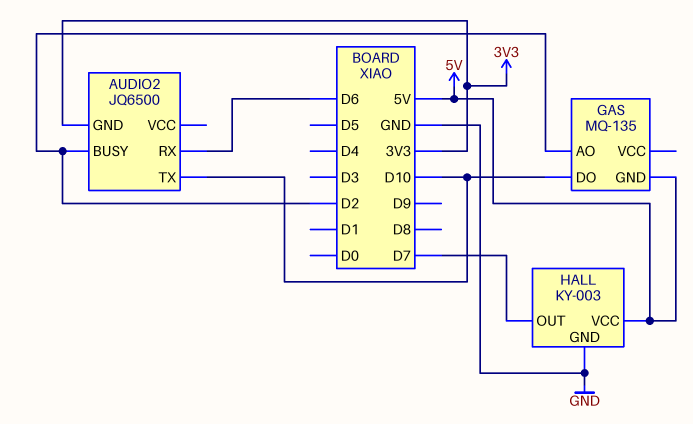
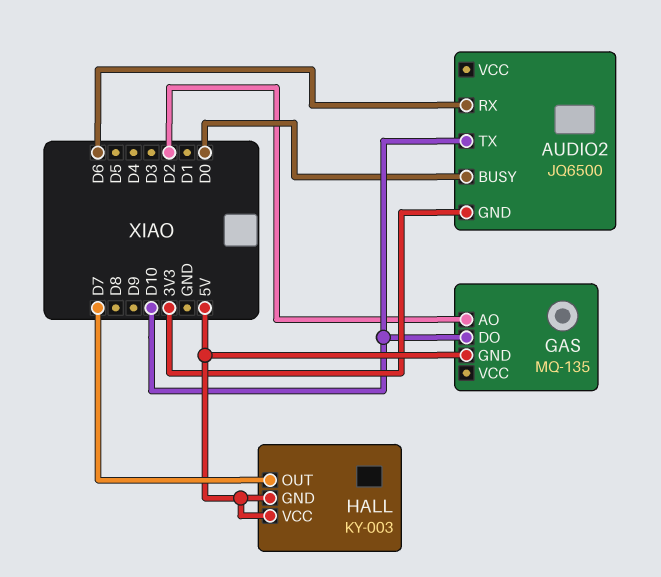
AUDIO2 pin BUSY: D2 -> D0
HALL pin GND: GND -> 5V

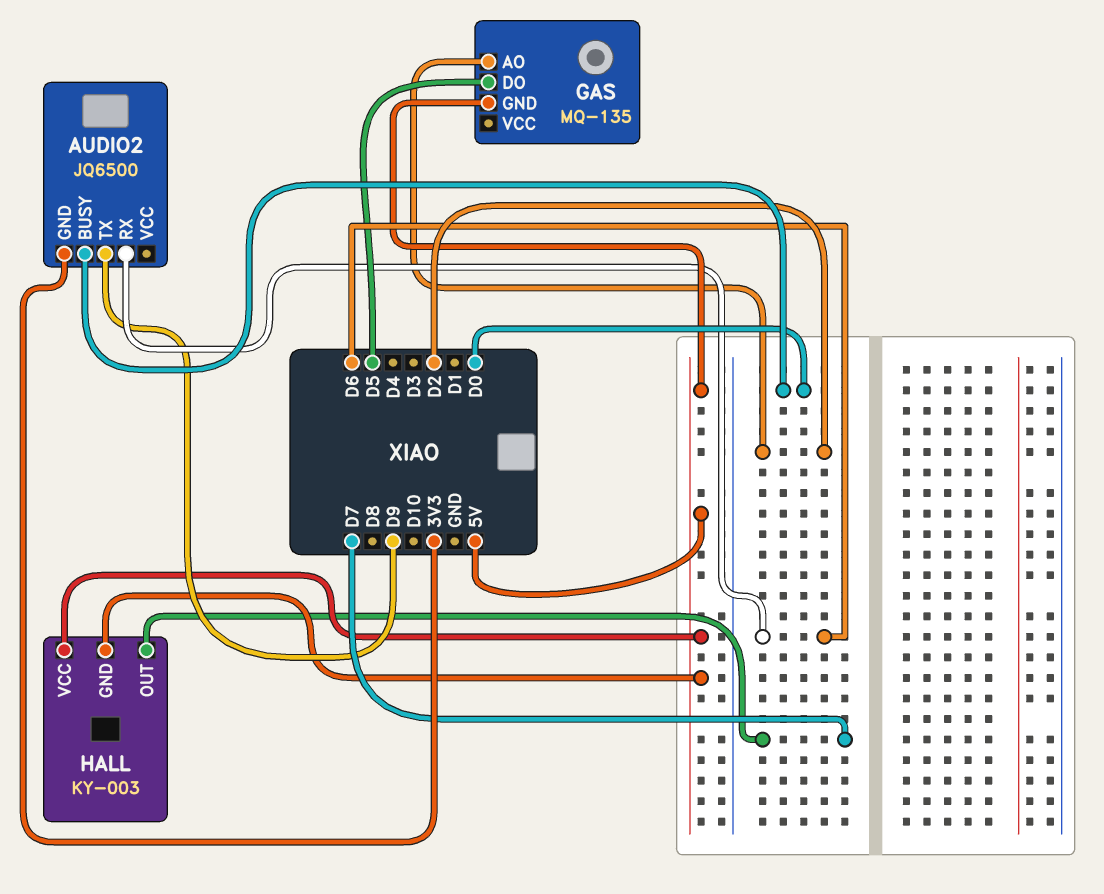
AUDIO2 pin TX: D10 -> D9
GAS pin DO: D10 -> D5

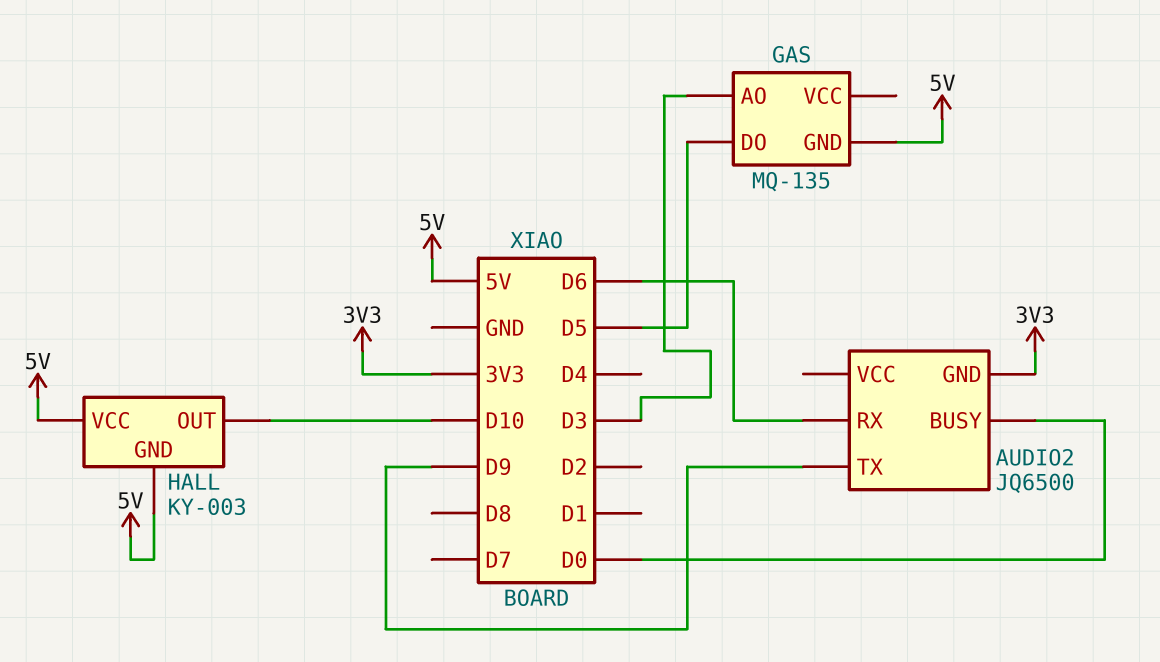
GAS pin AO: D2 -> D3
HALL pin OUT: D7 -> D10

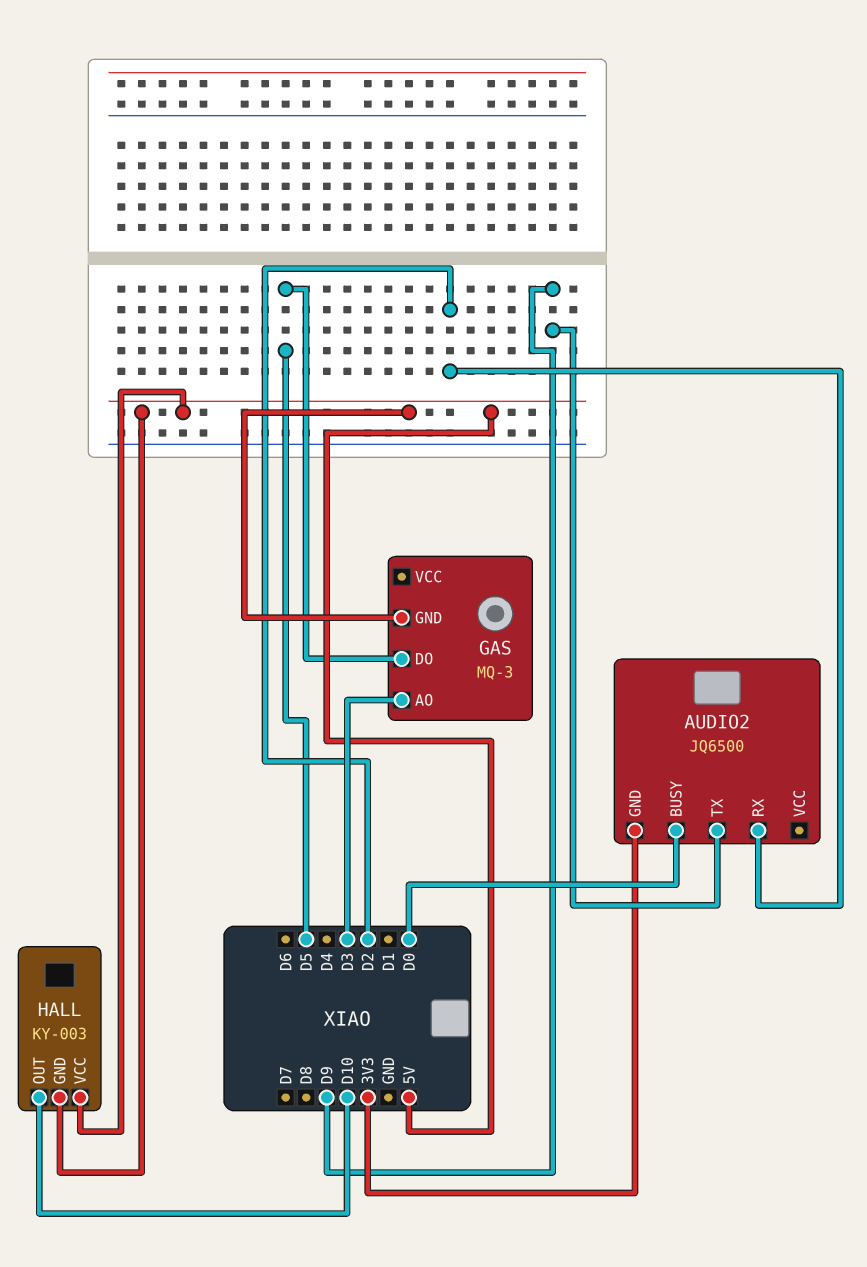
AUDIO2 pin RX: D6 -> D2
GAS: MQ-135 -> MQ-3

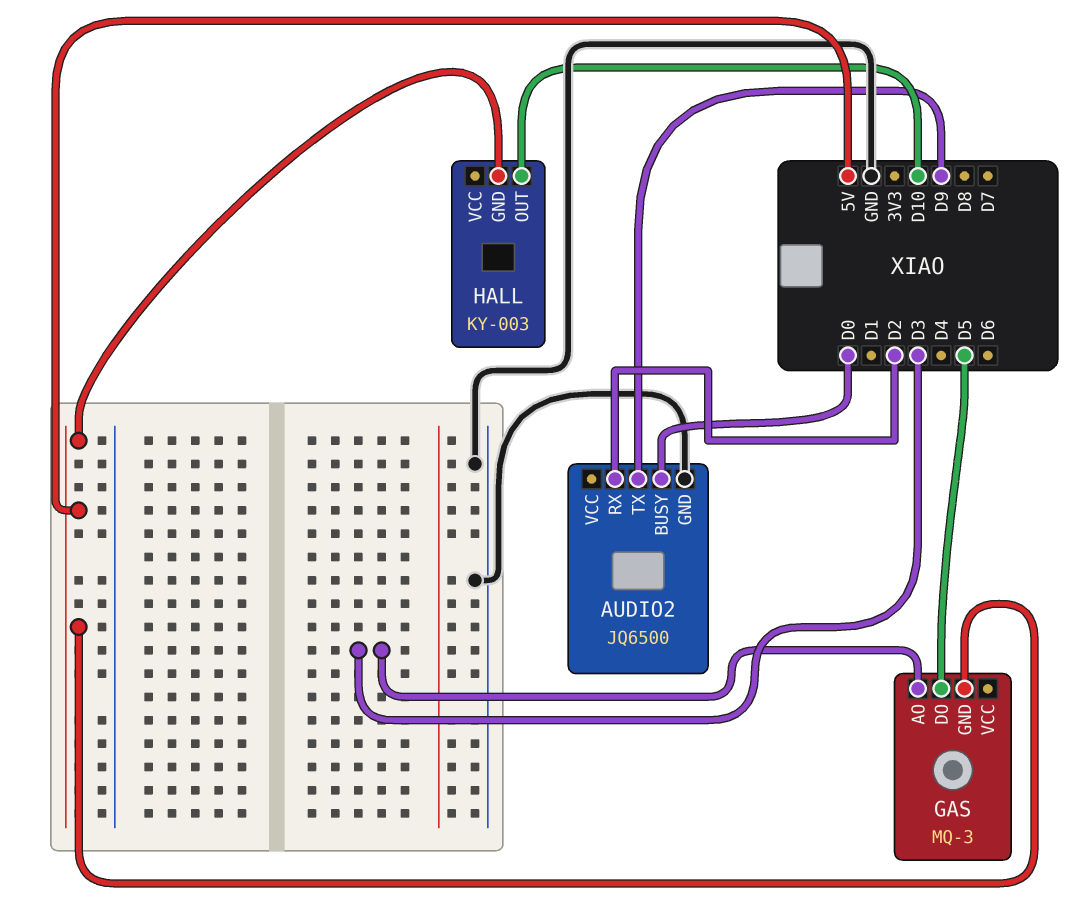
AUDIO2 pin GND: 3V3 -> GND
HALL pin VCC: 5V -> none

